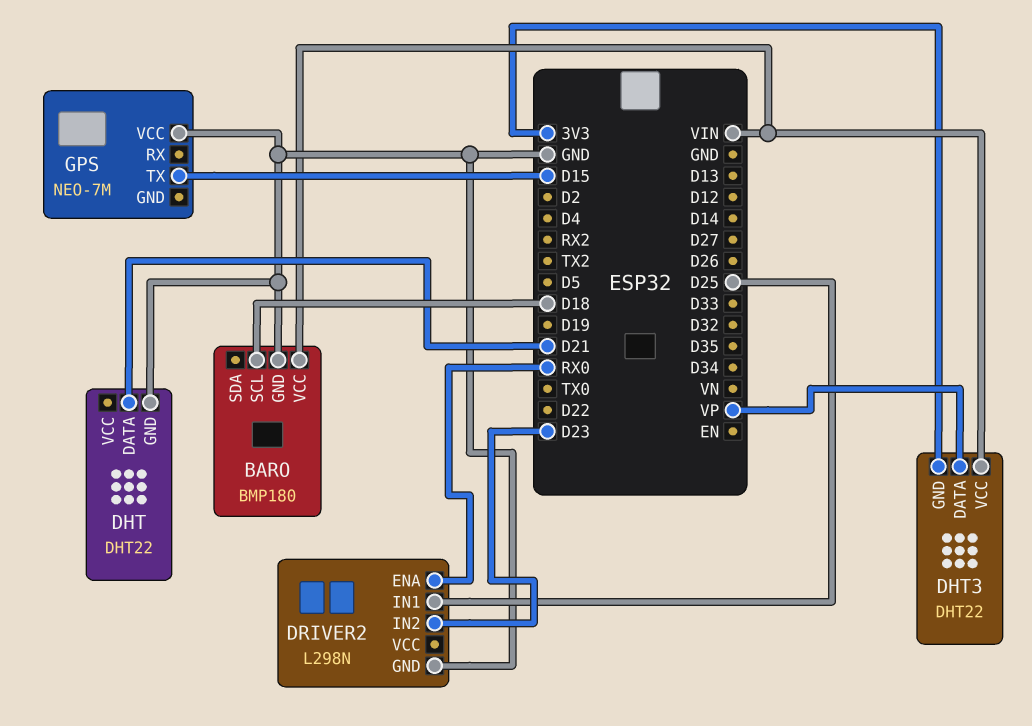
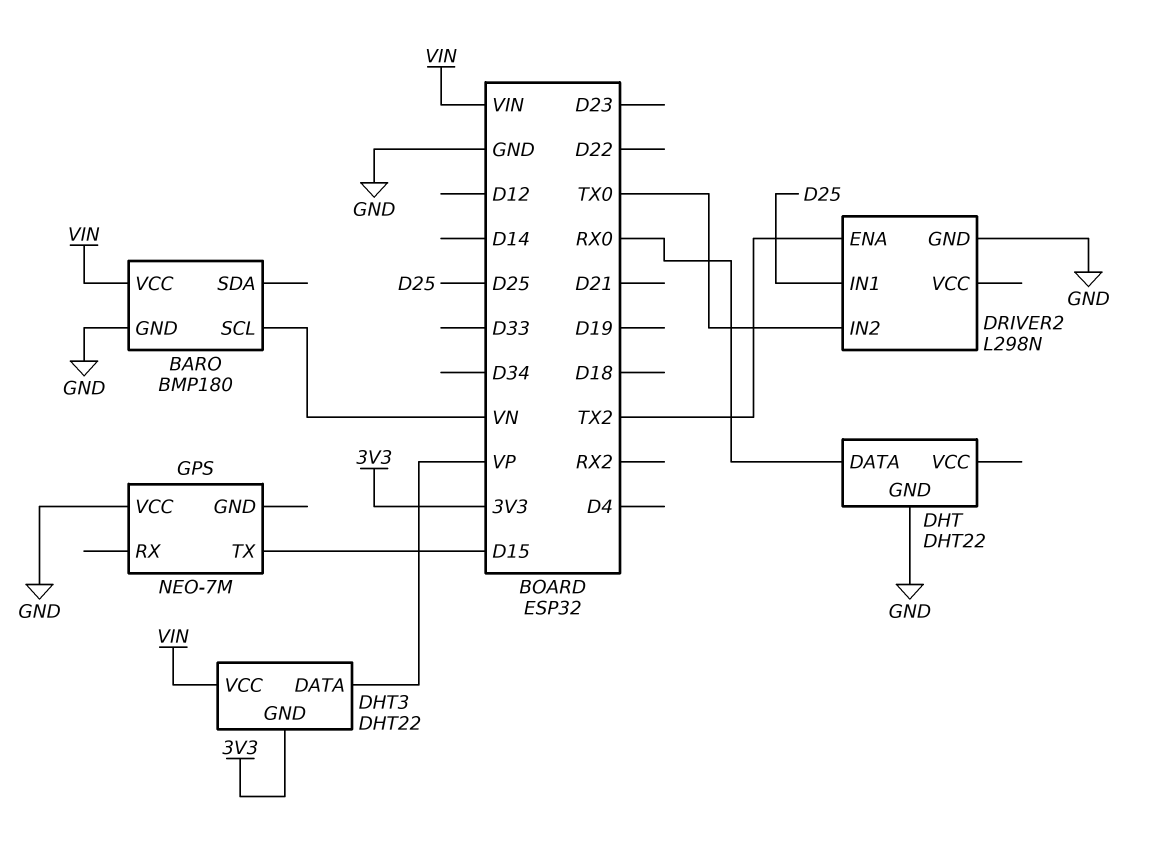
BARO pin SCL: D18 -> VN
DHT pin DATA: D21 -> RX0
DRIVER2 pin ENA: RX0 -> TX2
DRIVER2 pin IN2: D23 -> TX0

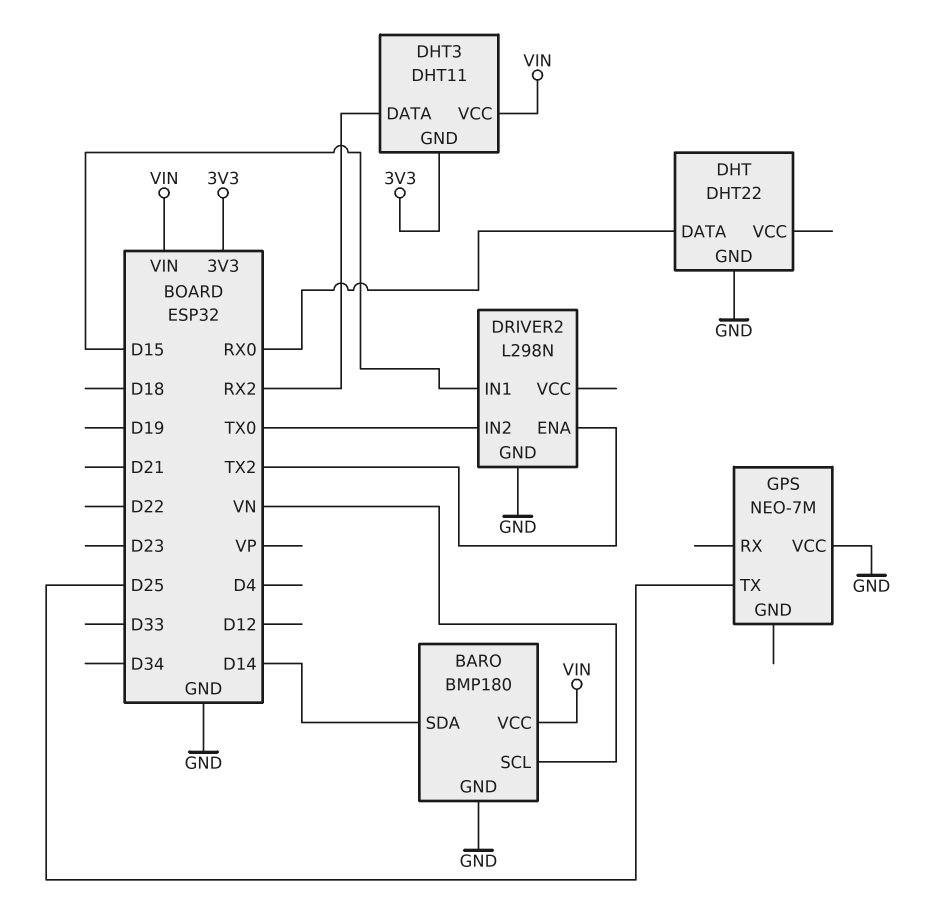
BARO pin SDA: none -> D14
DHT3: DHT22 -> DHT11
DHT3 pin DATA: VP -> RX2
DRIVER2 pin IN1: D25 -> D15
GPS pin TX: D15 -> D25

